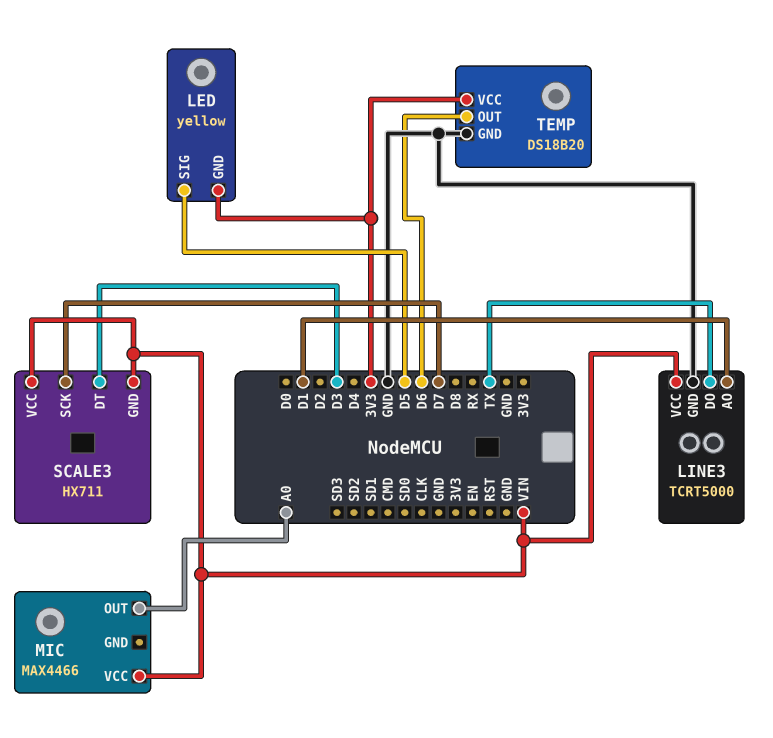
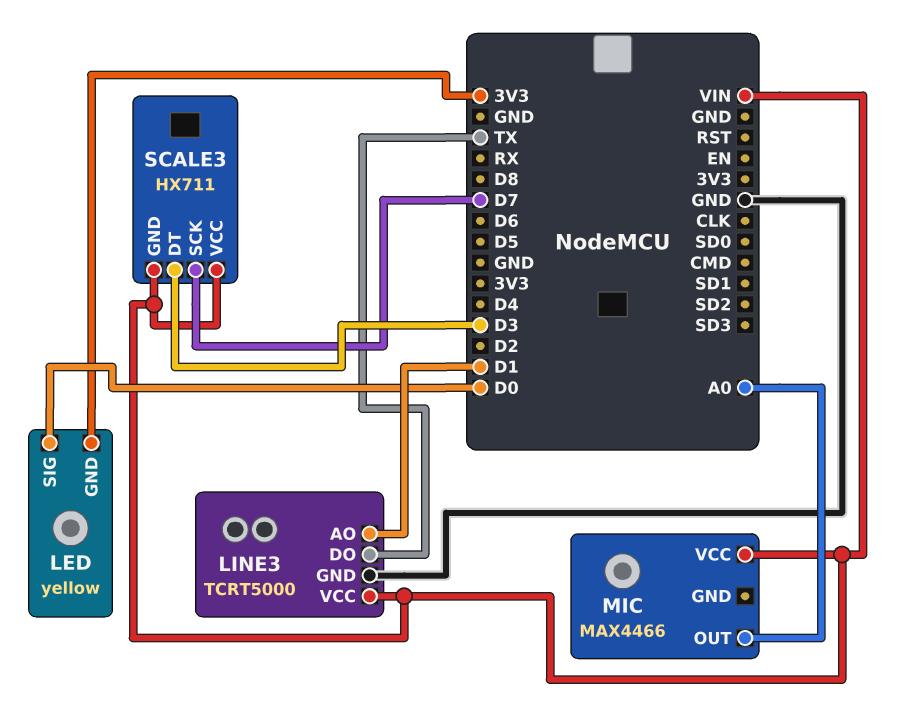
LED pin SIG: D5 -> D0
TEMP: DS18B20 -> none
TEMP pin GND: GND -> none
TEMP pin OUT: D6 -> none
TEMP pin VCC: 3V3 -> none

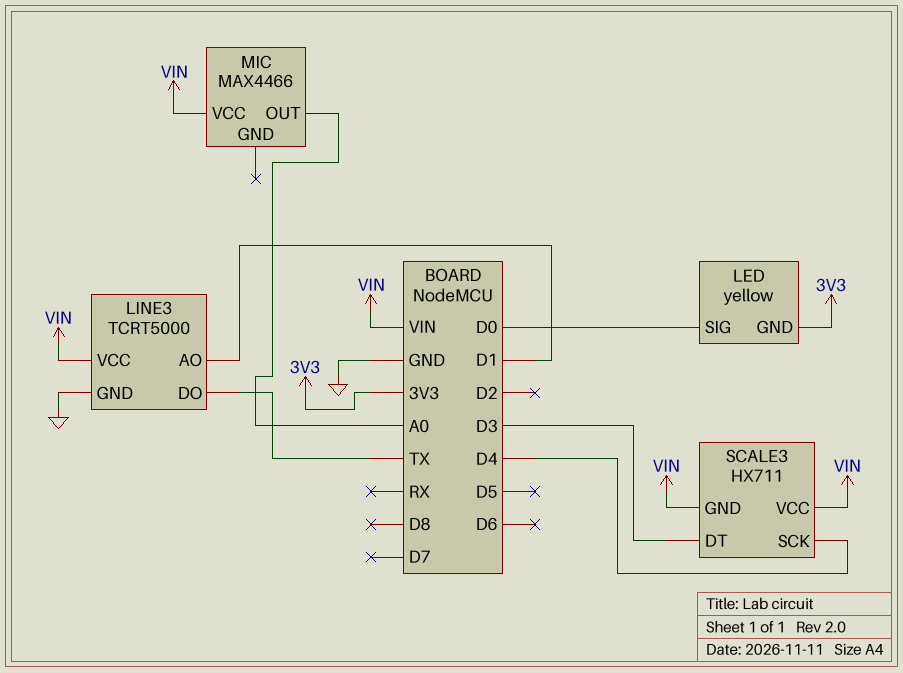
SCALE3 pin SCK: D7 -> D4

